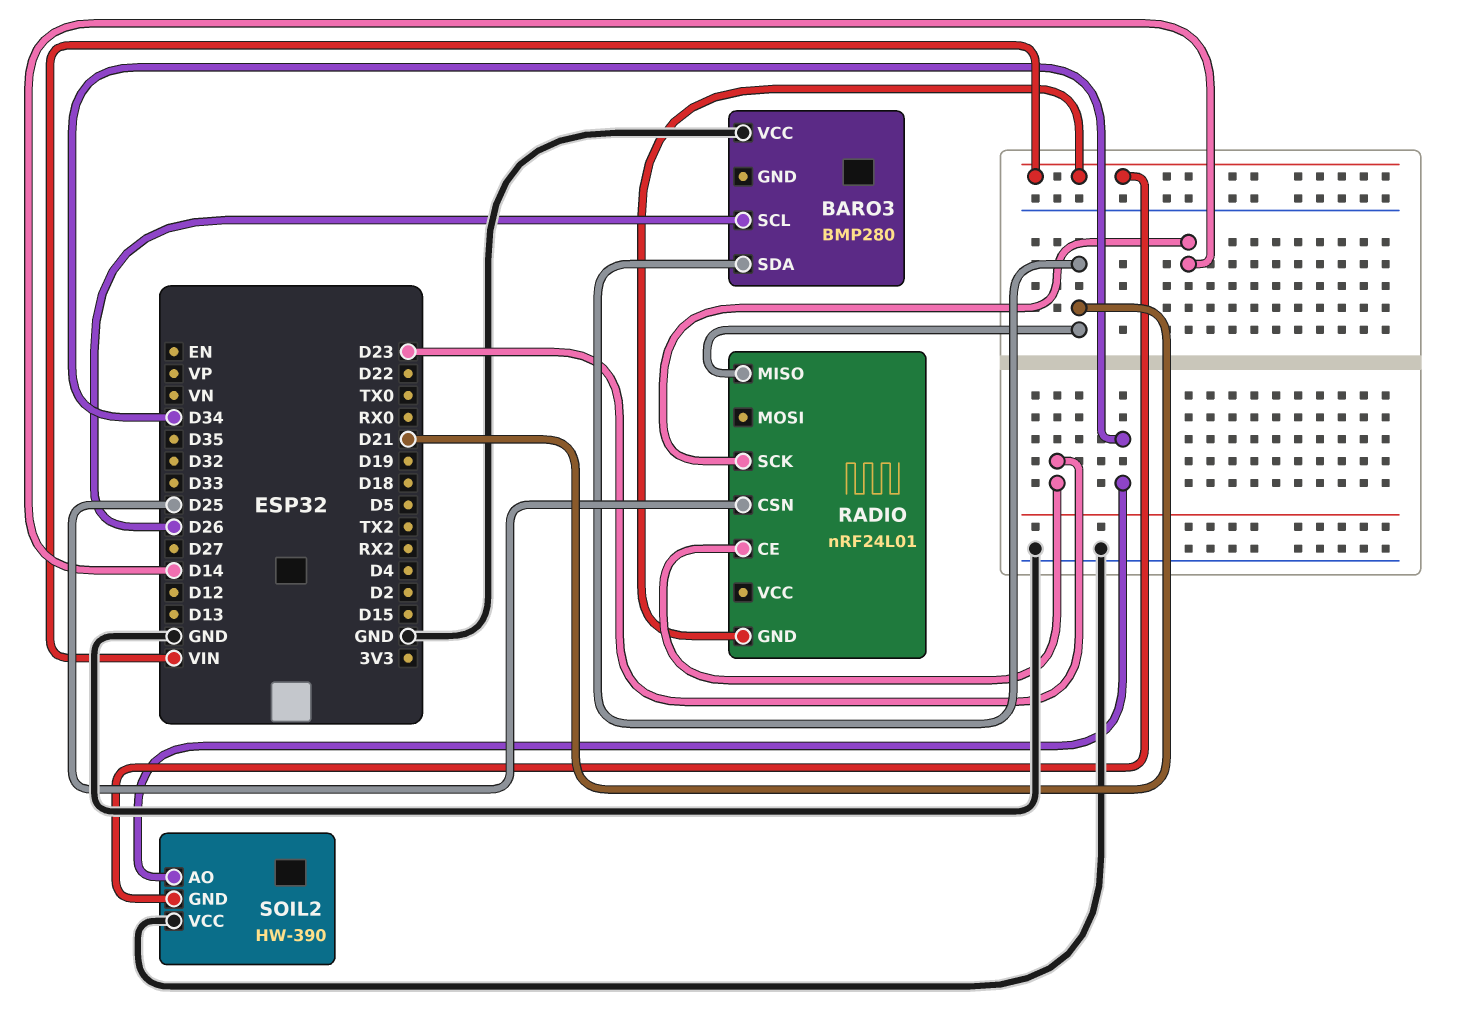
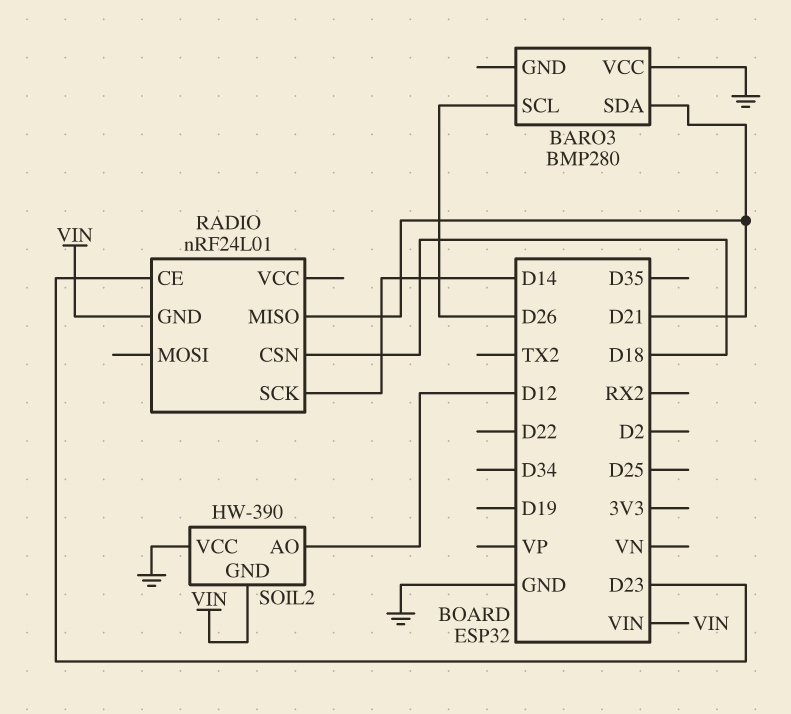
RADIO pin CSN: D25 -> D18
SOIL2 pin AO: D34 -> D12

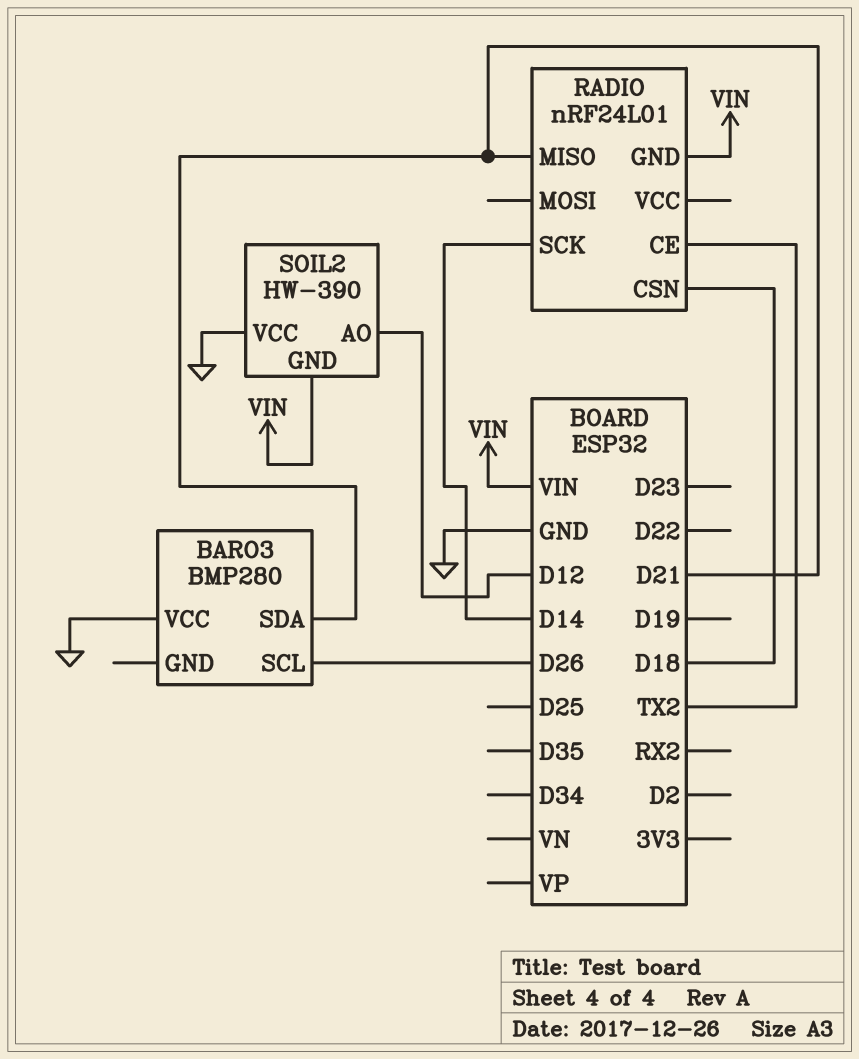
RADIO pin CE: D23 -> TX2

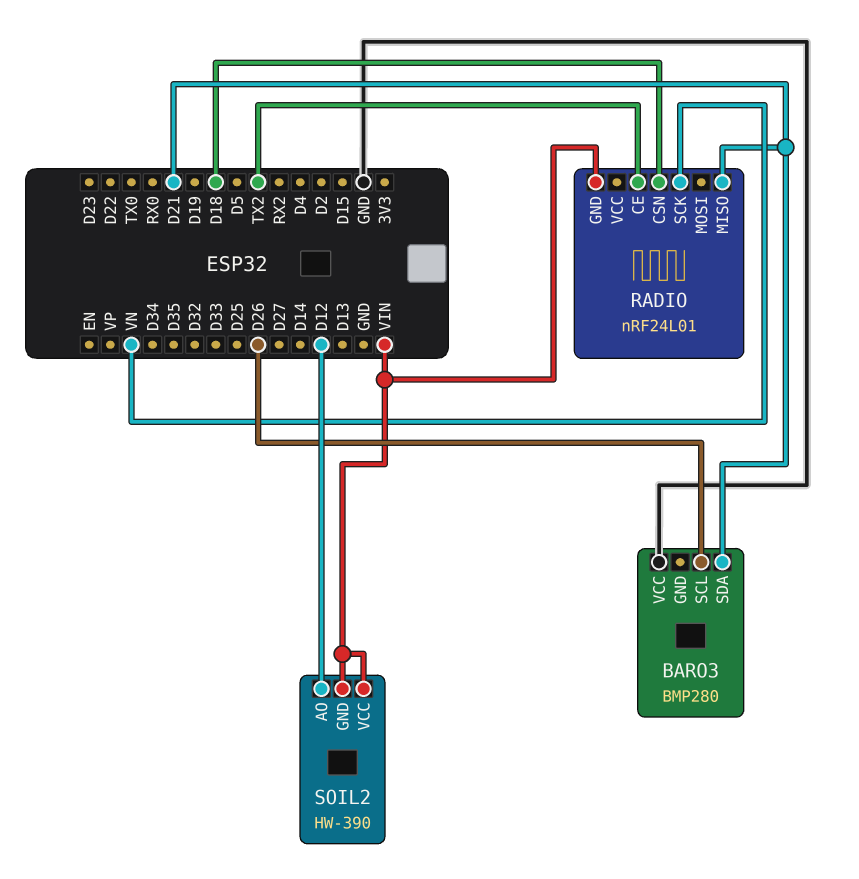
RADIO pin SCK: D14 -> VN
SOIL2 pin VCC: GND -> VIN

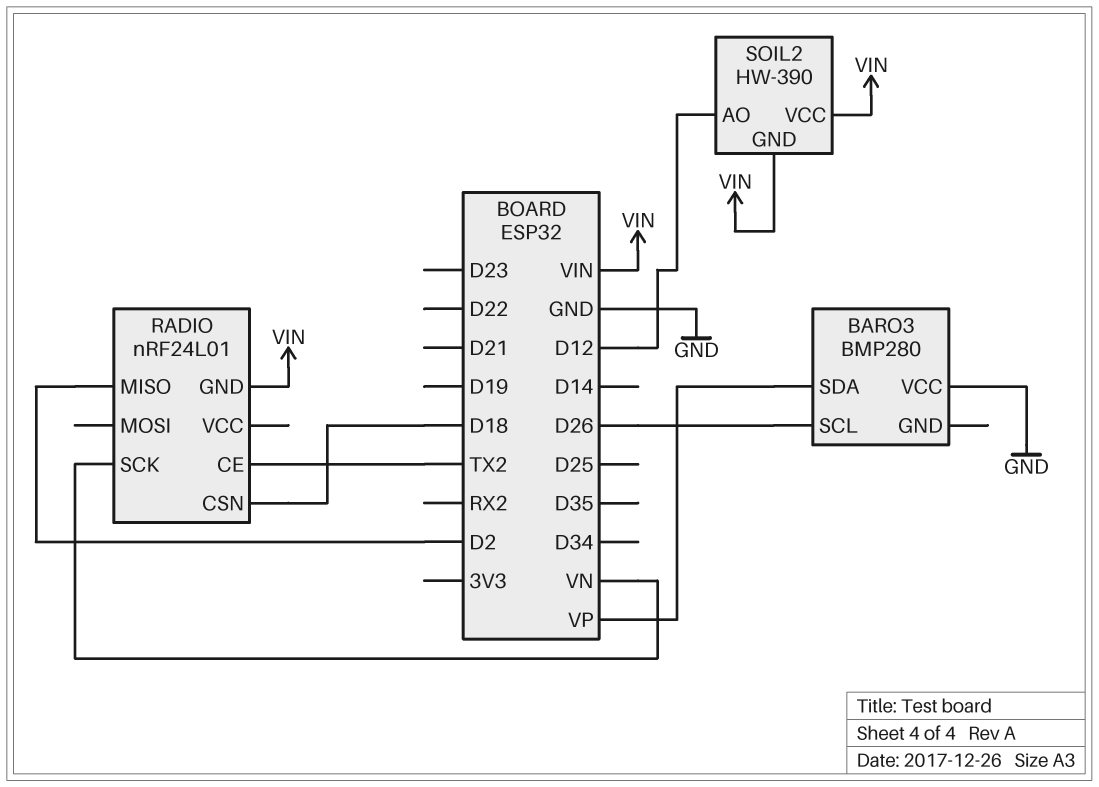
BARO3 pin SDA: D21 -> VP
RADIO pin MISO: D21 -> D2

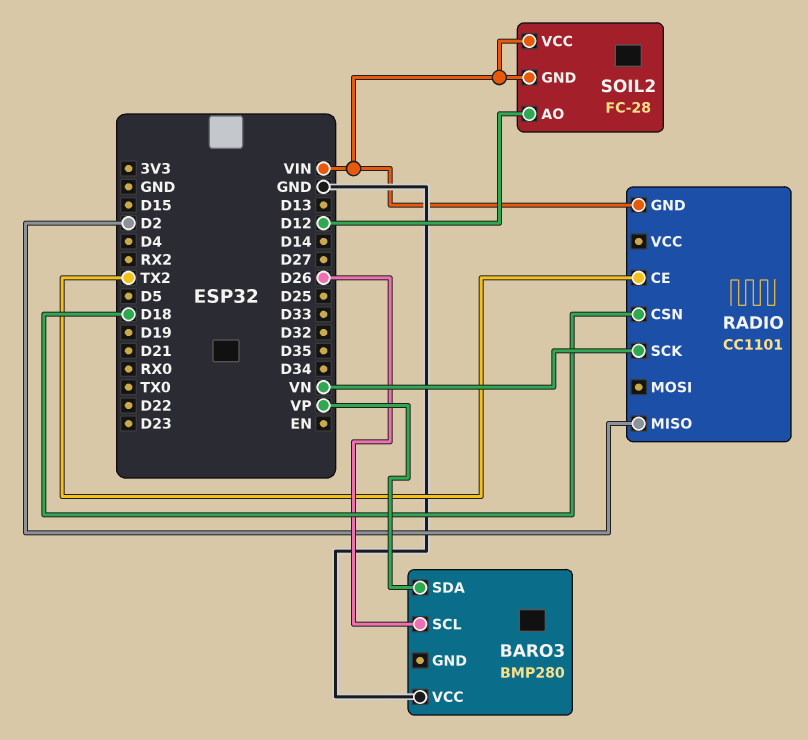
RADIO: nRF24L01 -> CC1101
SOIL2: HW-390 -> FC-28

